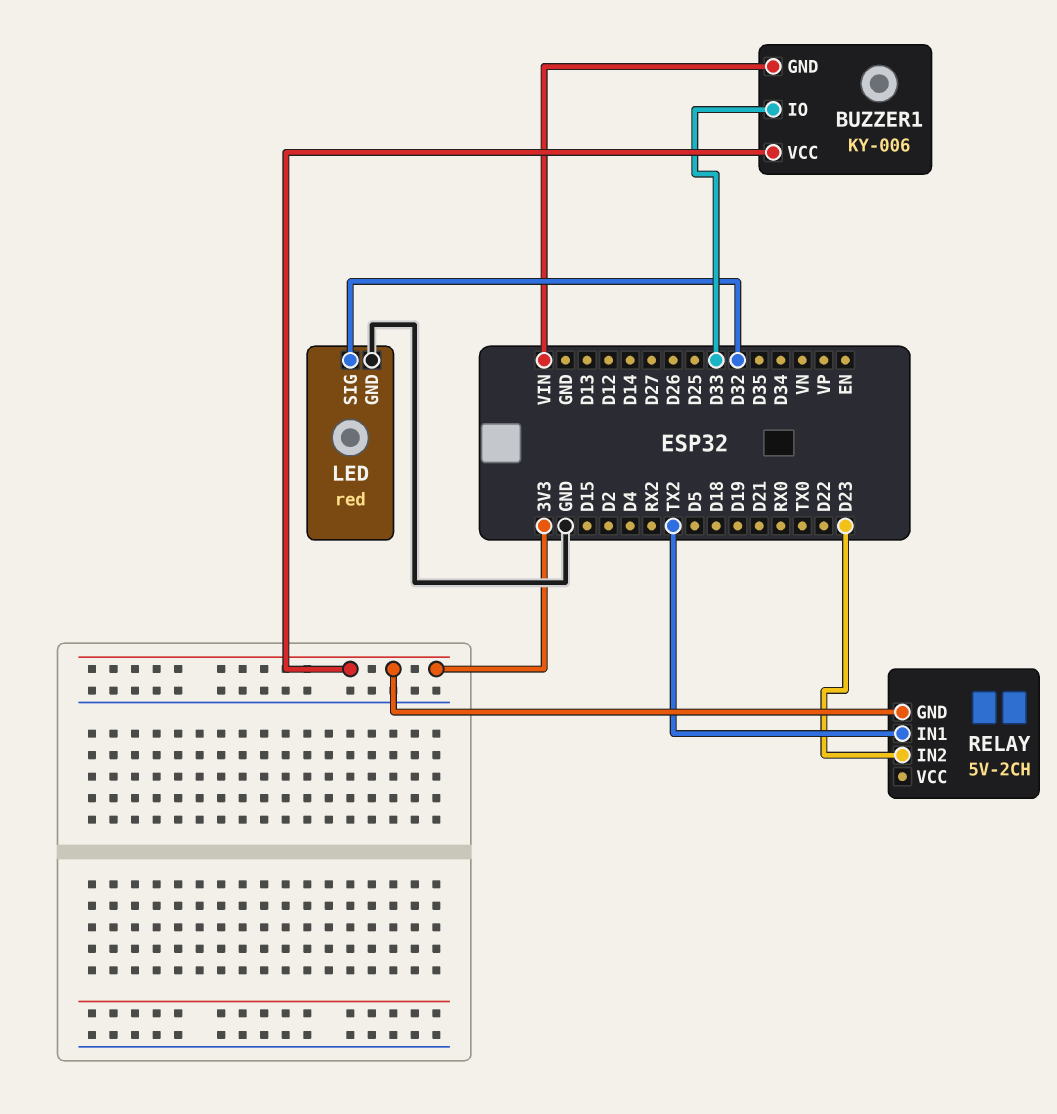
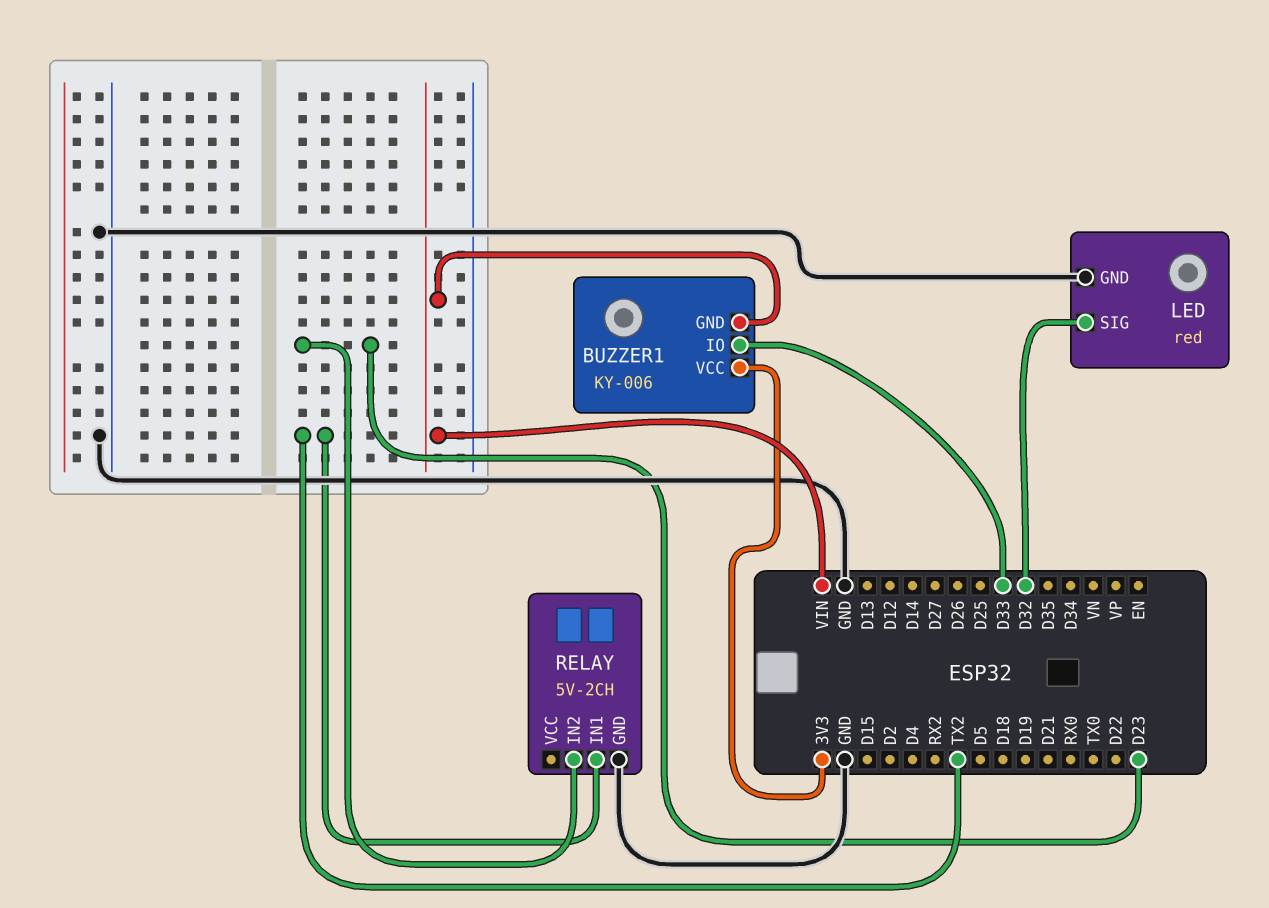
RELAY pin GND: 3V3 -> GND

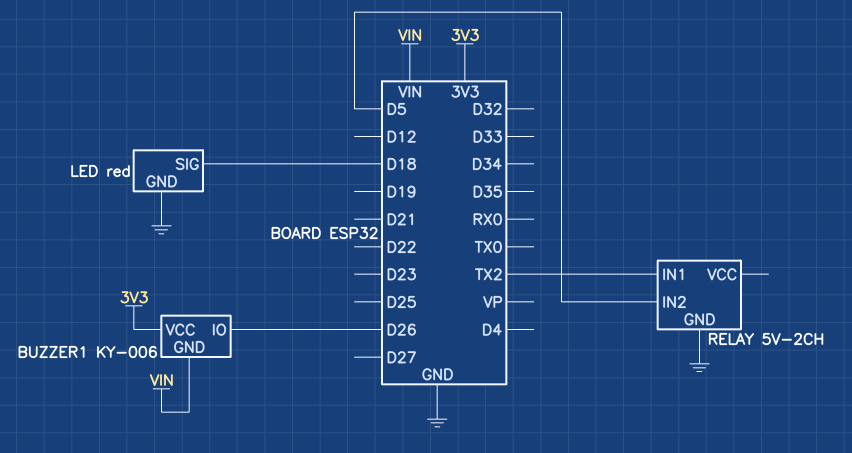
BUZZER1 pin IO: D33 -> D26
LED pin SIG: D32 -> D18
RELAY pin IN2: D23 -> D5

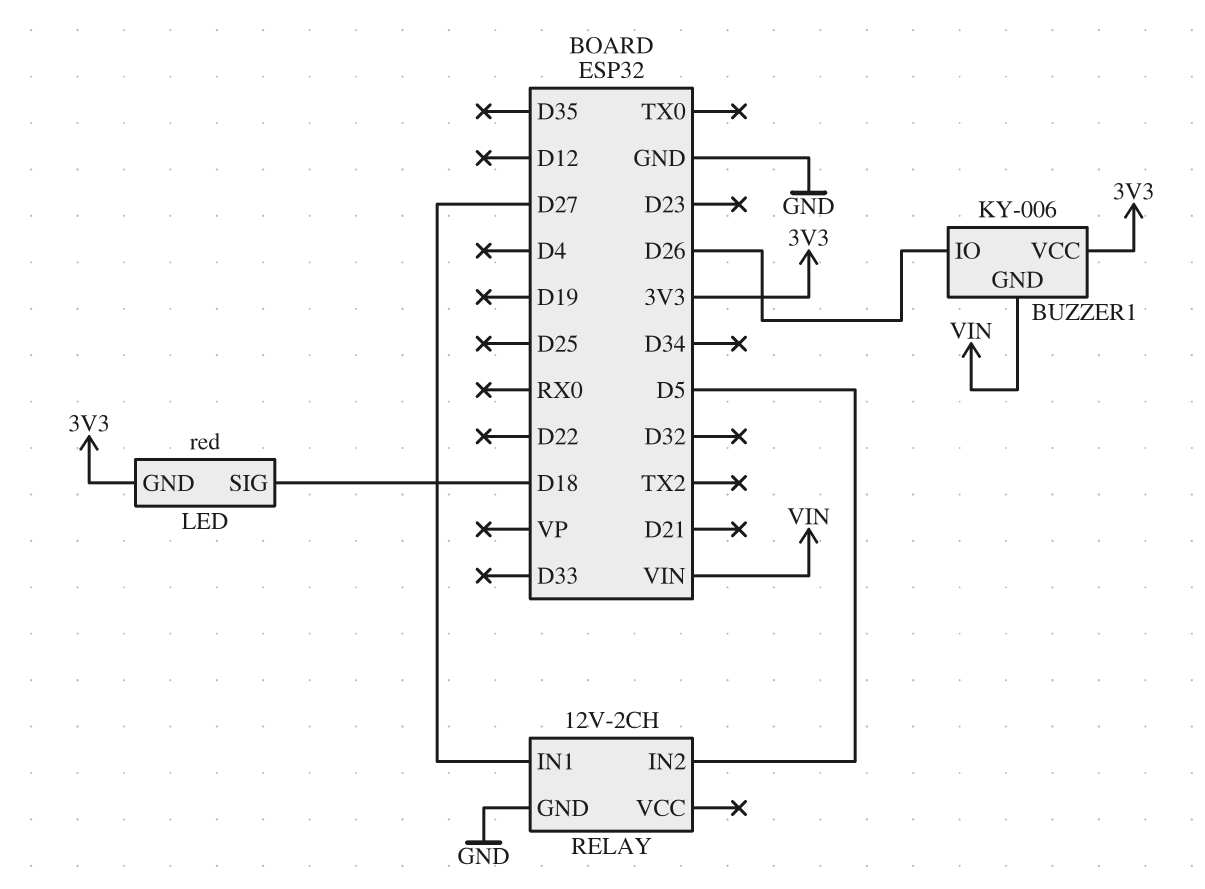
LED pin GND: GND -> 3V3
RELAY: 5V-2CH -> 12V-2CH
RELAY pin IN1: TX2 -> D27

